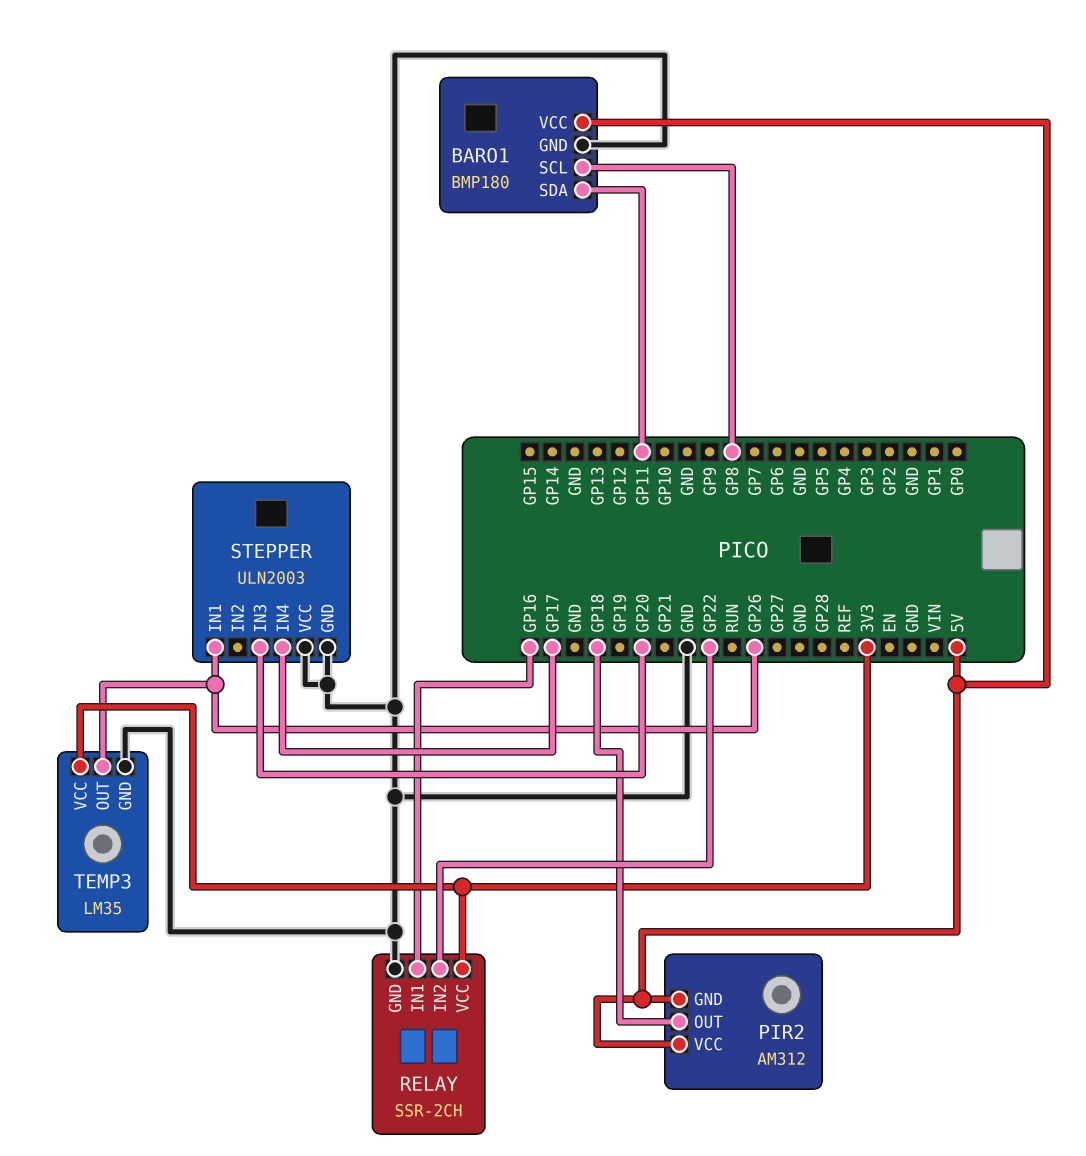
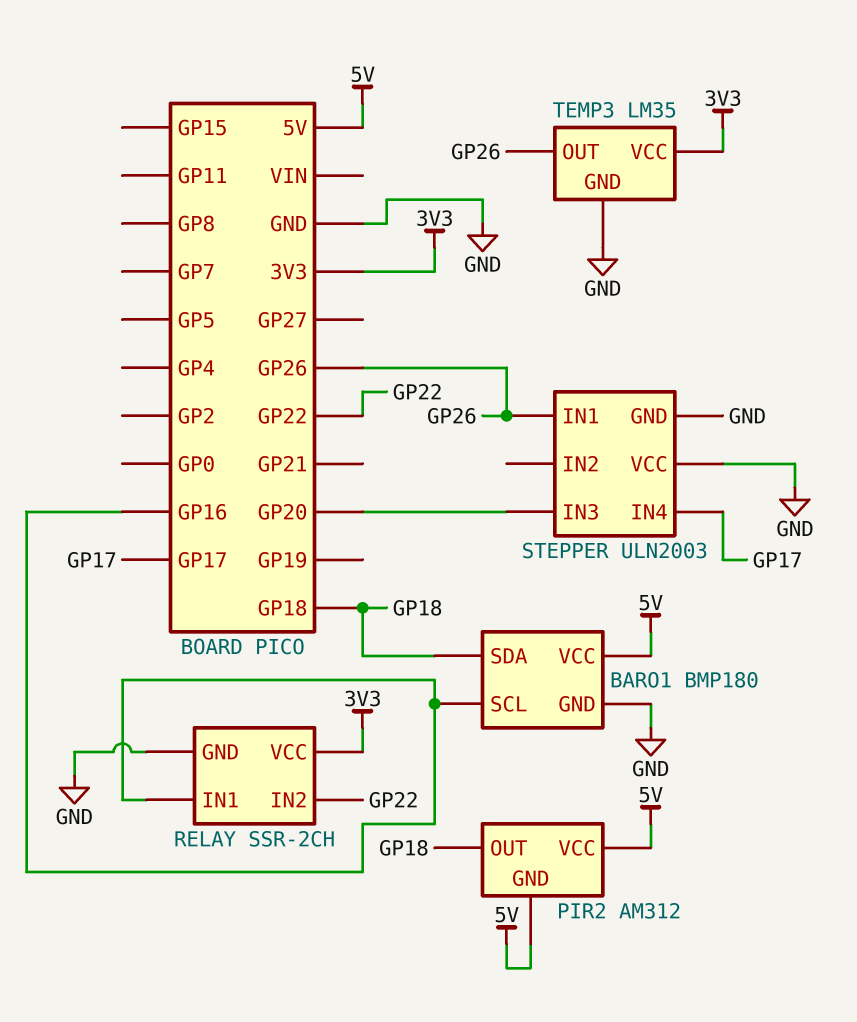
BARO1 pin SCL: GP8 -> GP16
BARO1 pin SDA: GP11 -> GP18

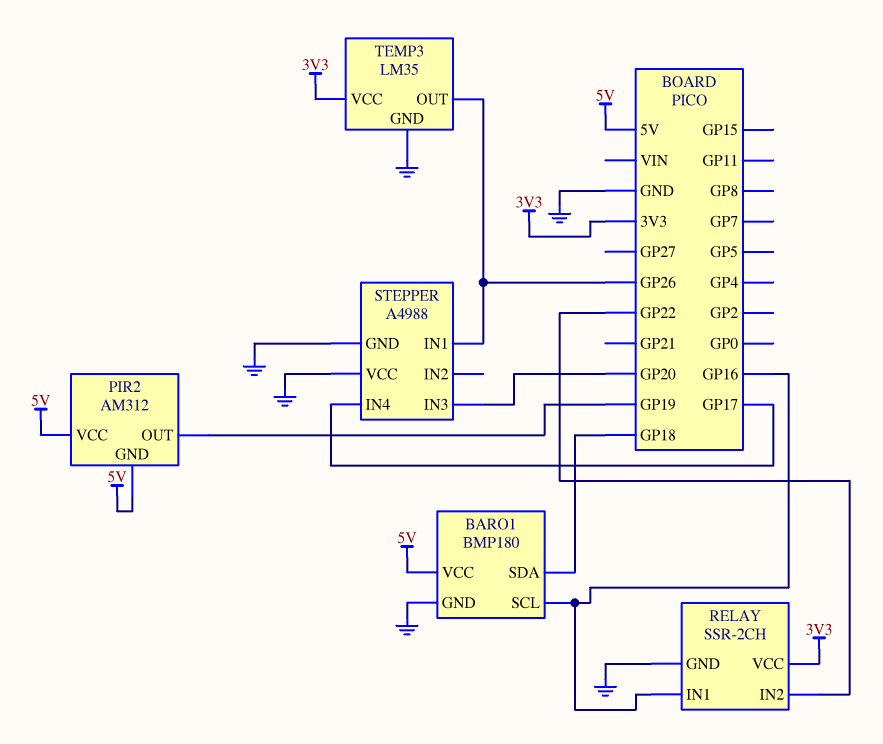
PIR2 pin OUT: GP18 -> GP19
STEPPER: ULN2003 -> A4988

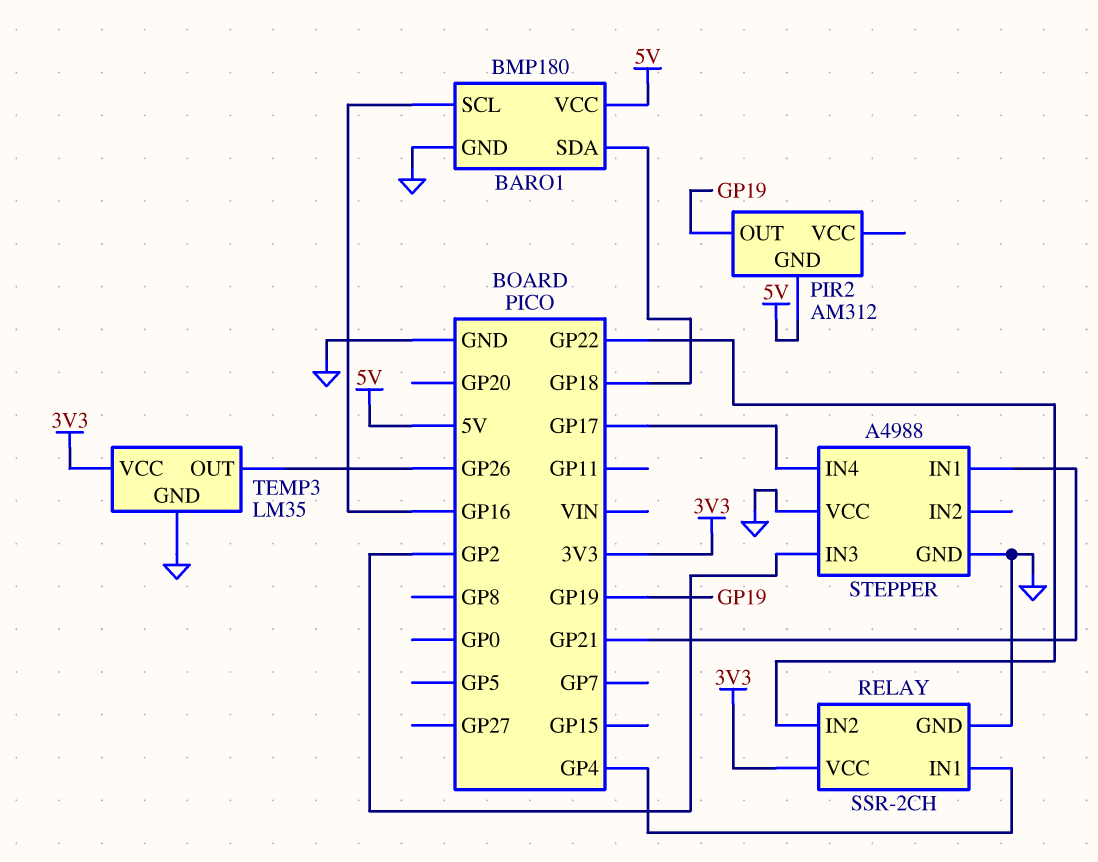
PIR2 pin VCC: 5V -> none
RELAY pin IN1: GP16 -> GP4
STEPPER pin IN1: GP26 -> GP21
STEPPER pin IN3: GP20 -> GP2

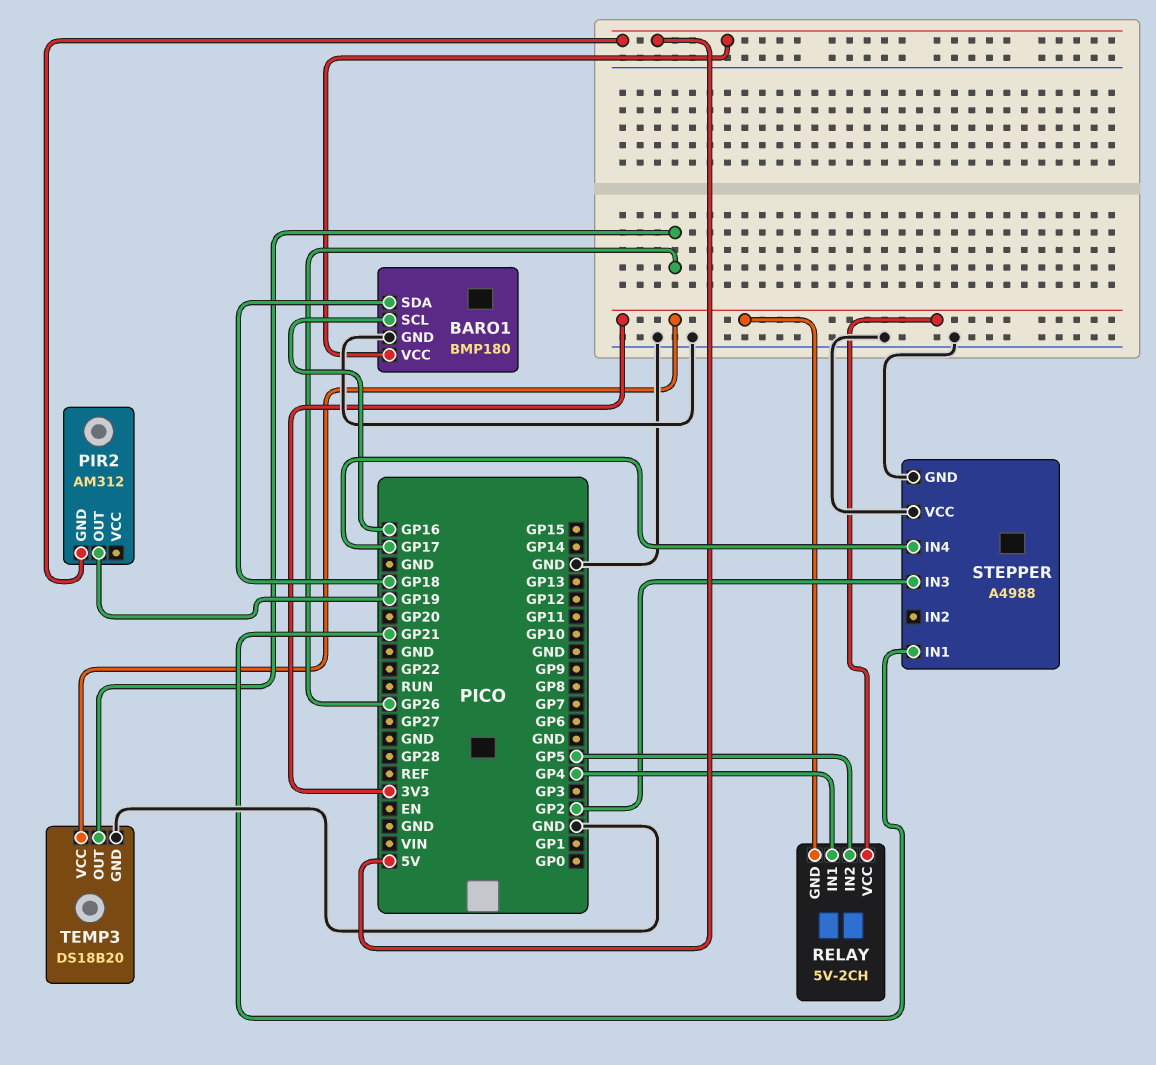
RELAY: SSR-2CH -> 5V-2CH
RELAY pin GND: GND -> 3V3
RELAY pin IN2: GP22 -> GP5
TEMP3: LM35 -> DS18B20

